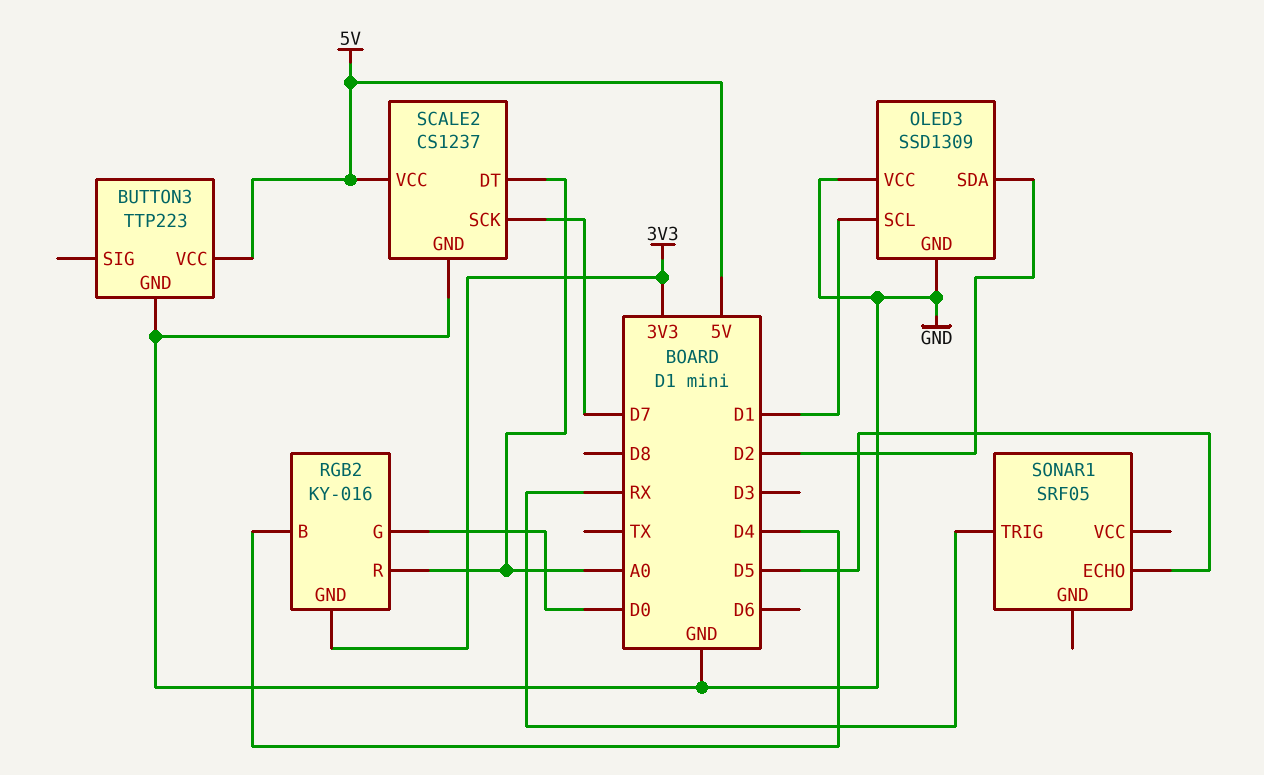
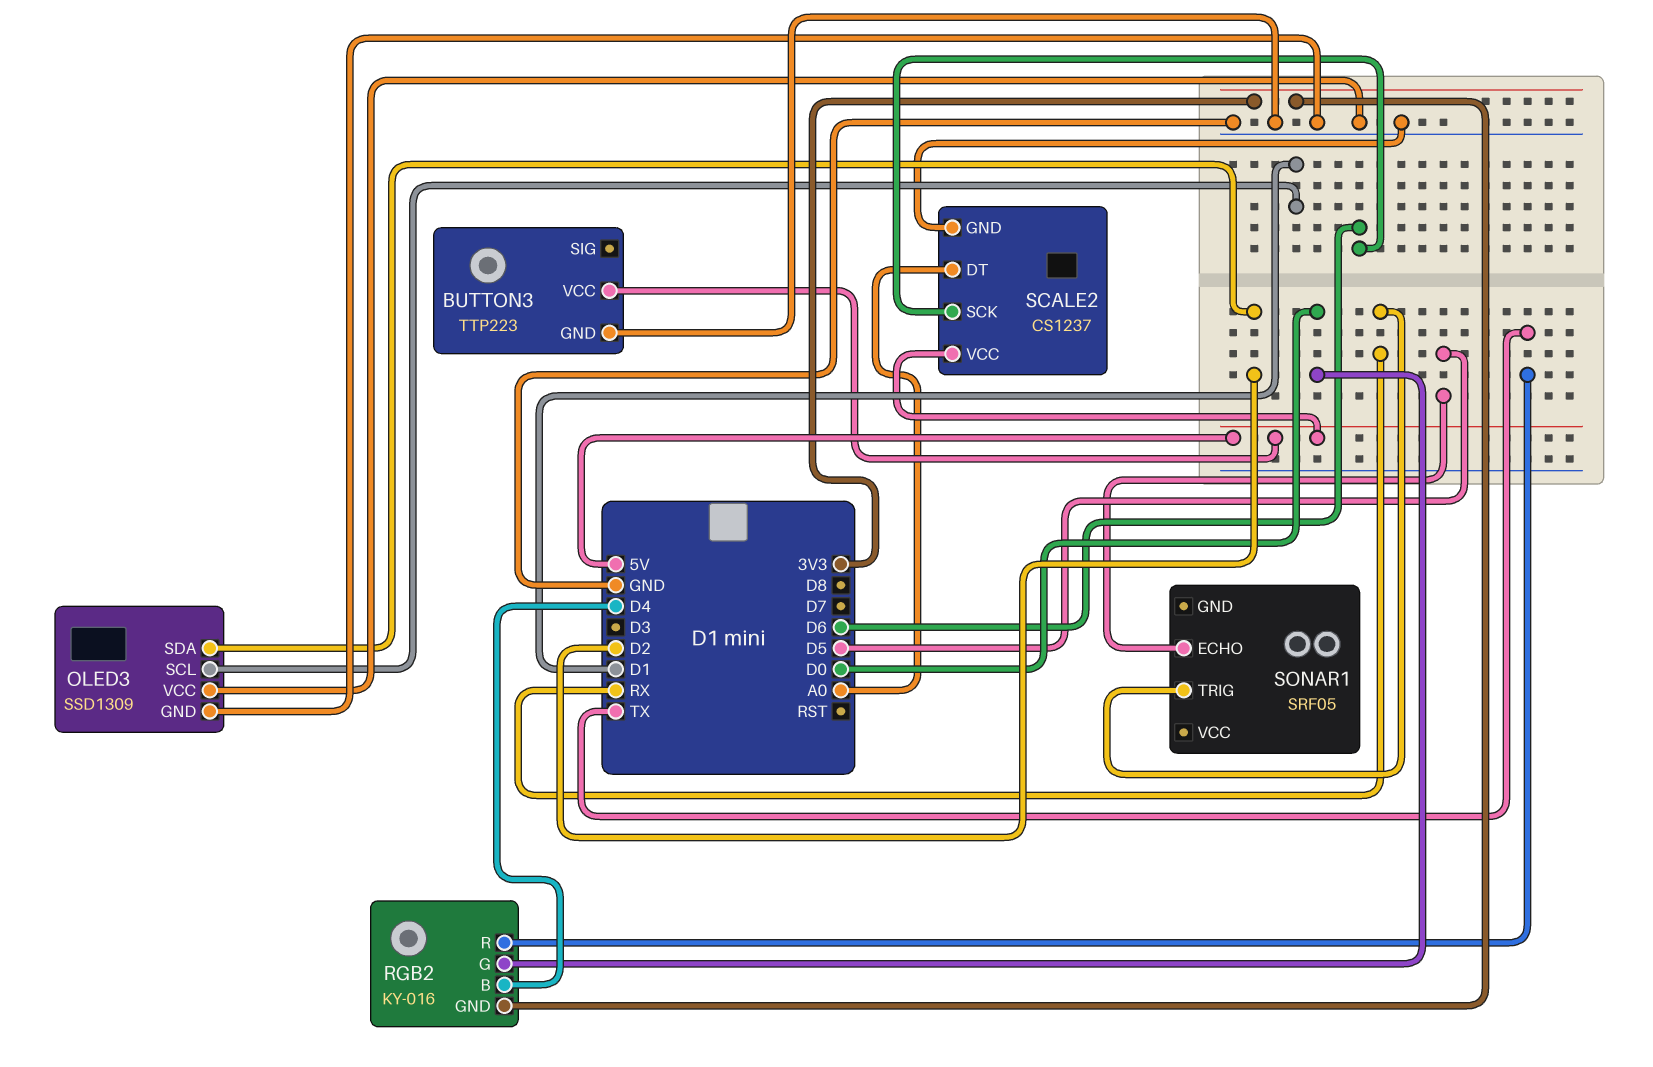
RGB2 pin R: A0 -> TX
SCALE2 pin SCK: D7 -> D6

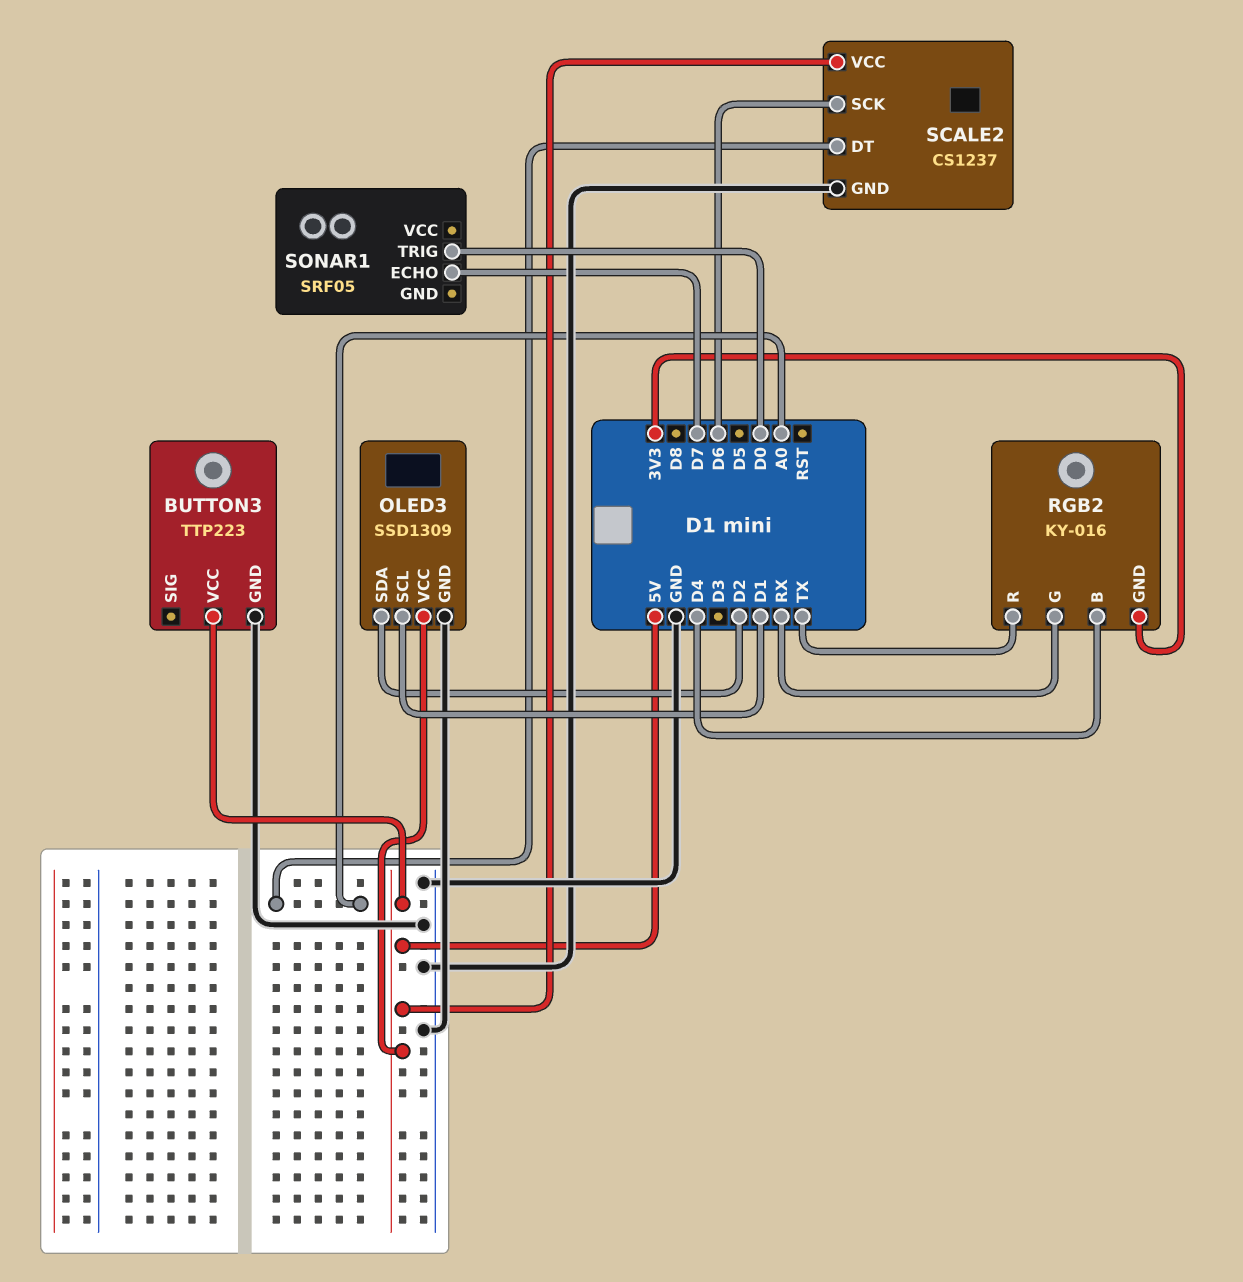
OLED3 pin VCC: GND -> 5V
RGB2 pin G: D0 -> RX
SONAR1 pin ECHO: D5 -> D7
SONAR1 pin TRIG: RX -> D0

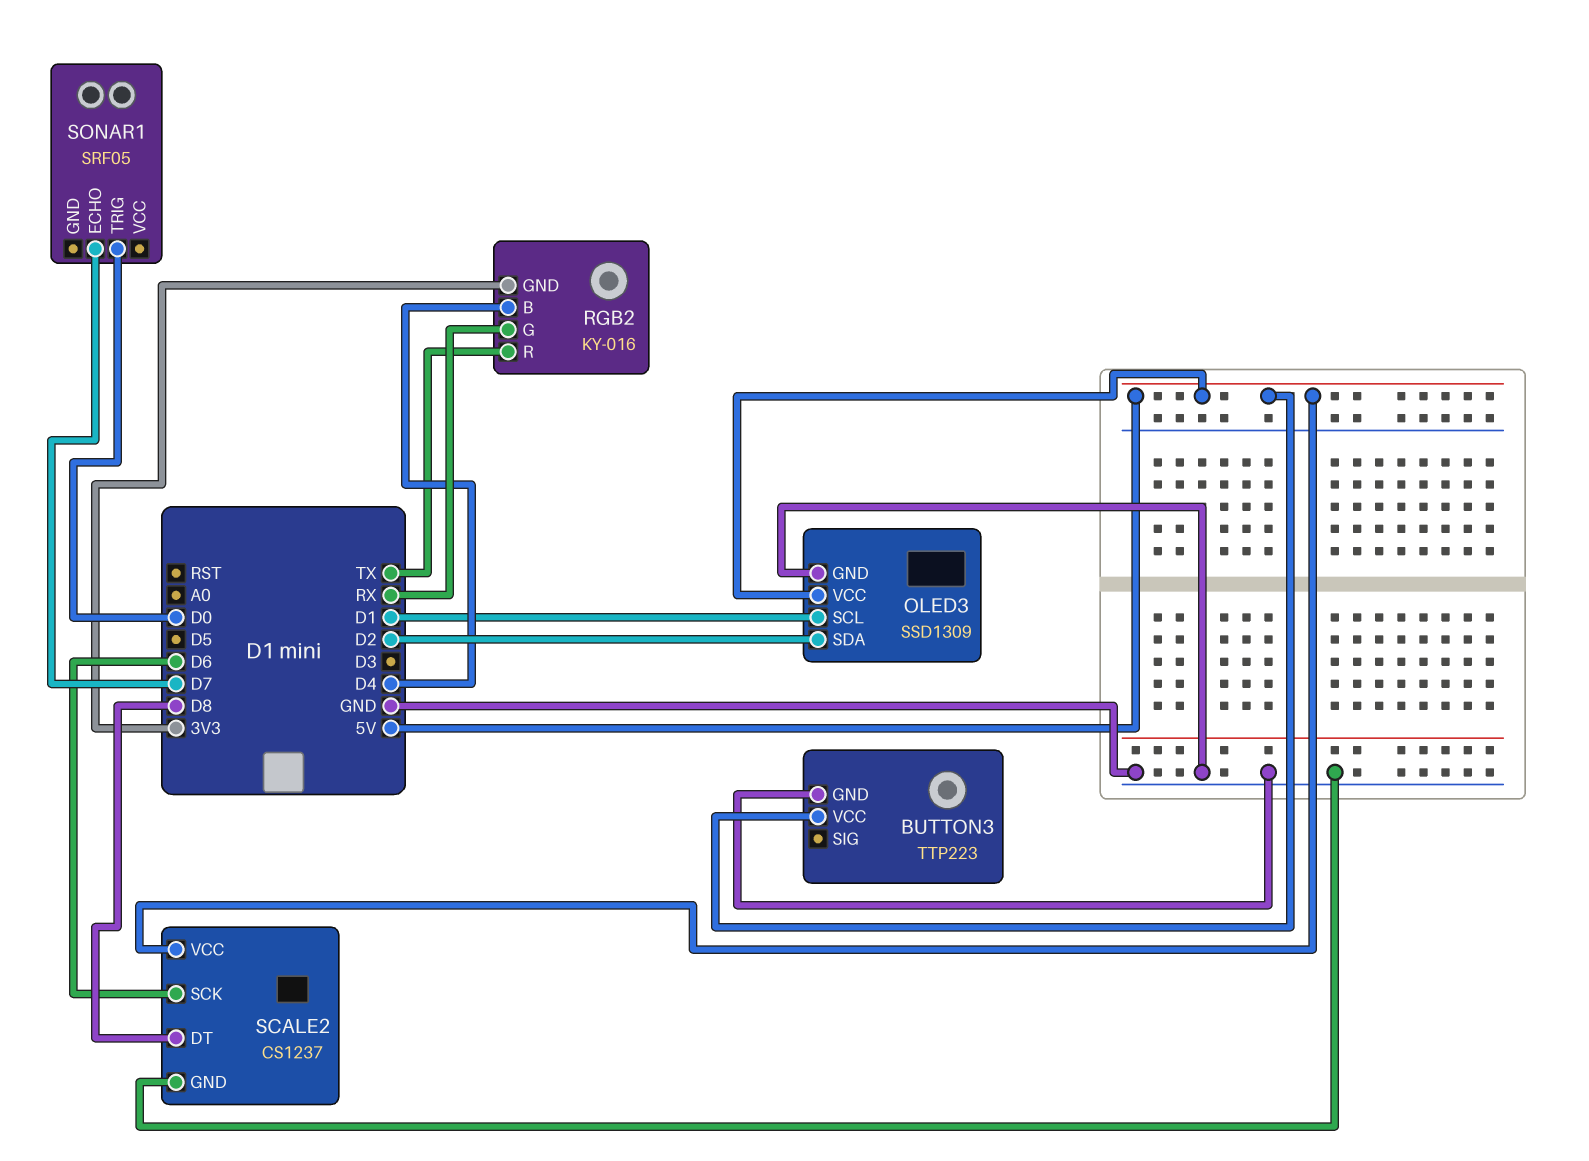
SCALE2 pin DT: A0 -> D8

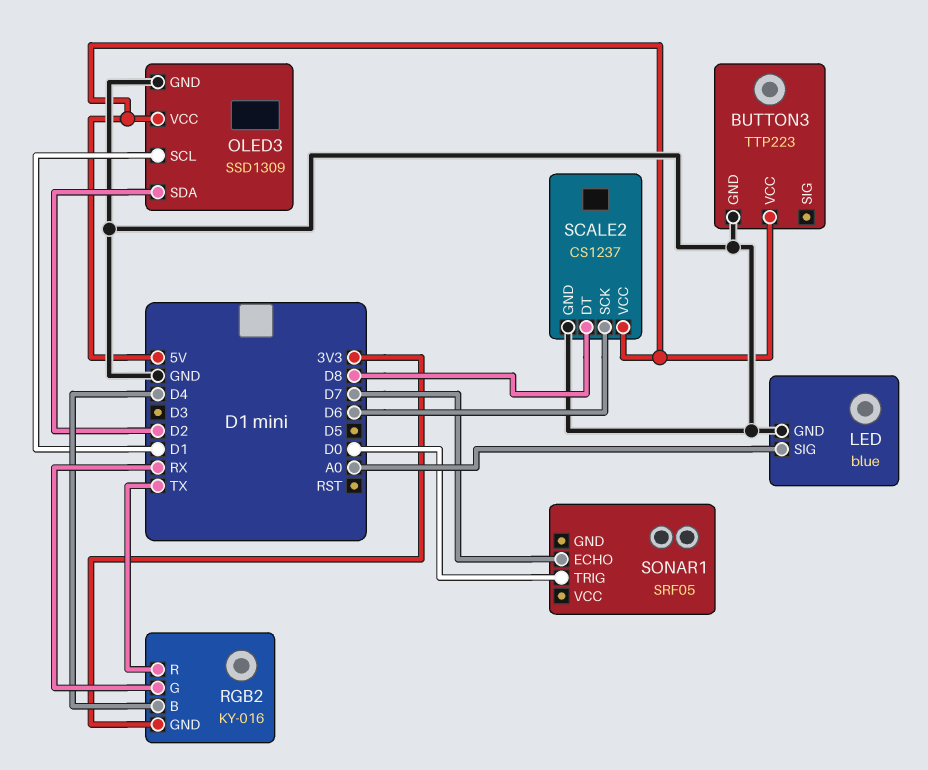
LED: none -> blue
LED pin GND: none -> GND
LED pin SIG: none -> A0

